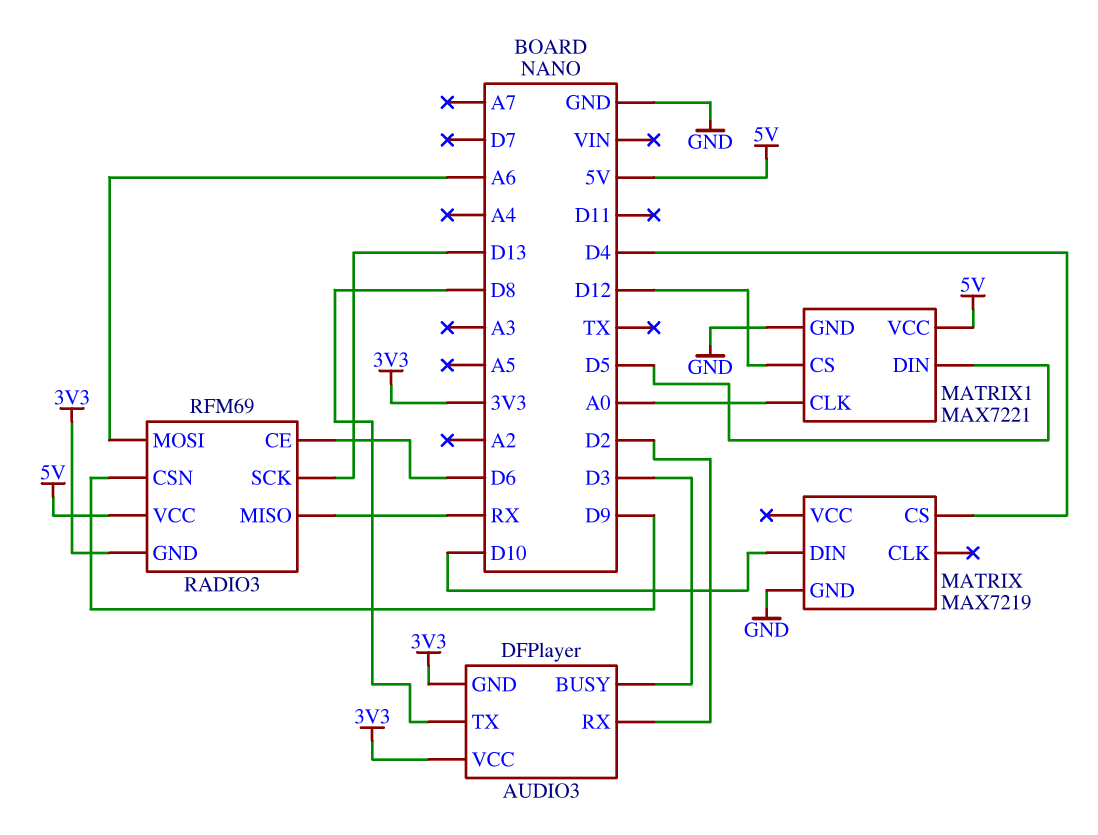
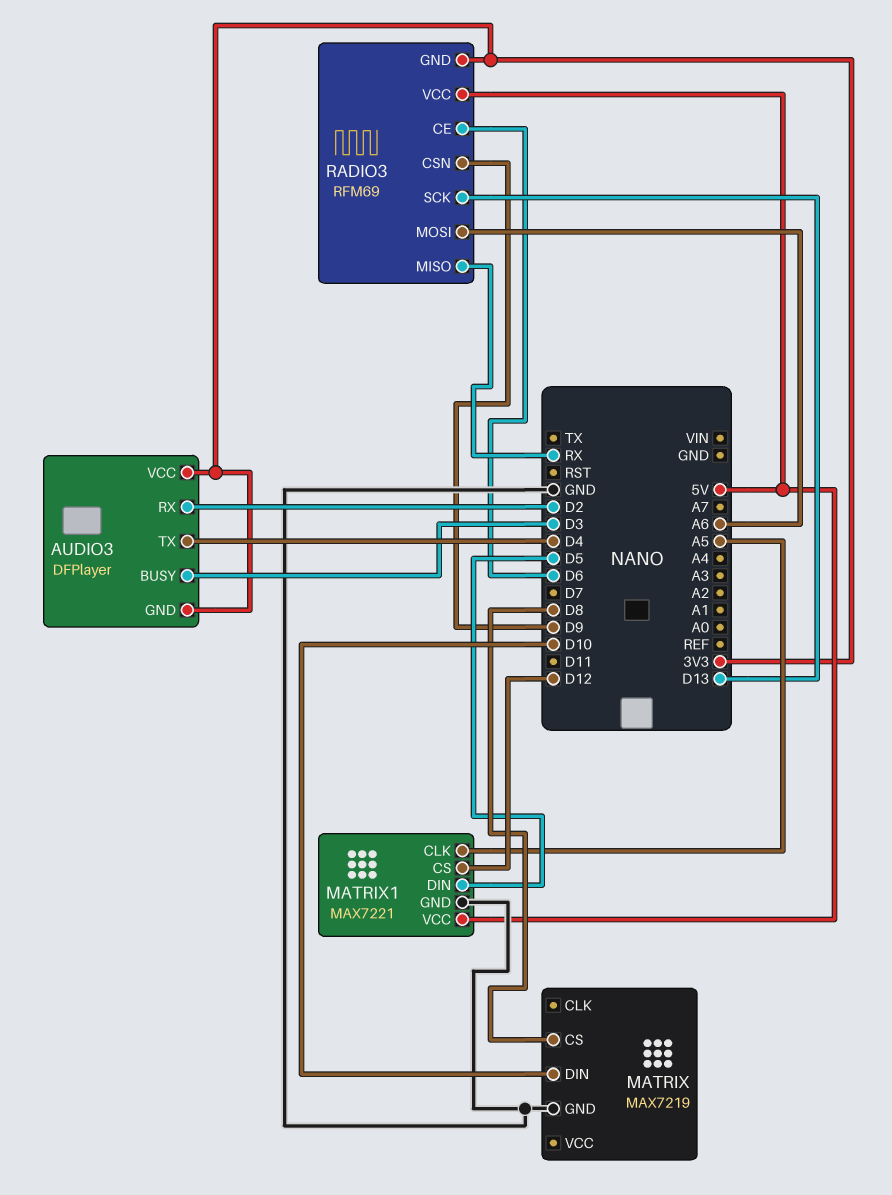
AUDIO3 pin TX: D8 -> D4
MATRIX pin CS: D4 -> D8
MATRIX1 pin CLK: A0 -> A5

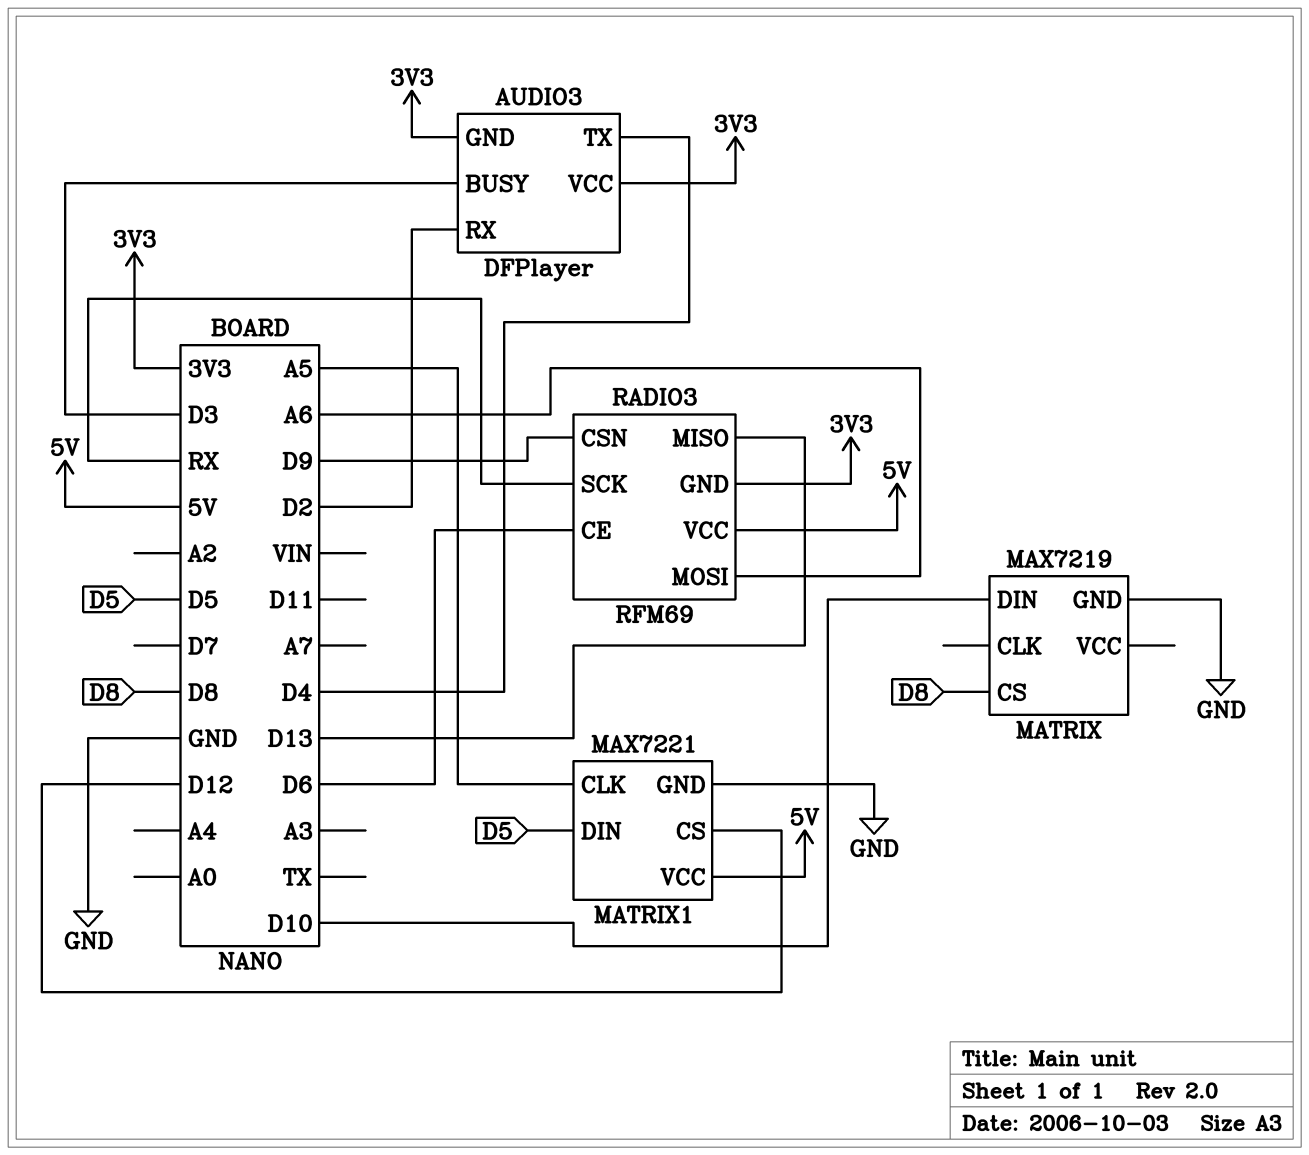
RADIO3 pin MISO: RX -> D13
RADIO3 pin SCK: D13 -> RX

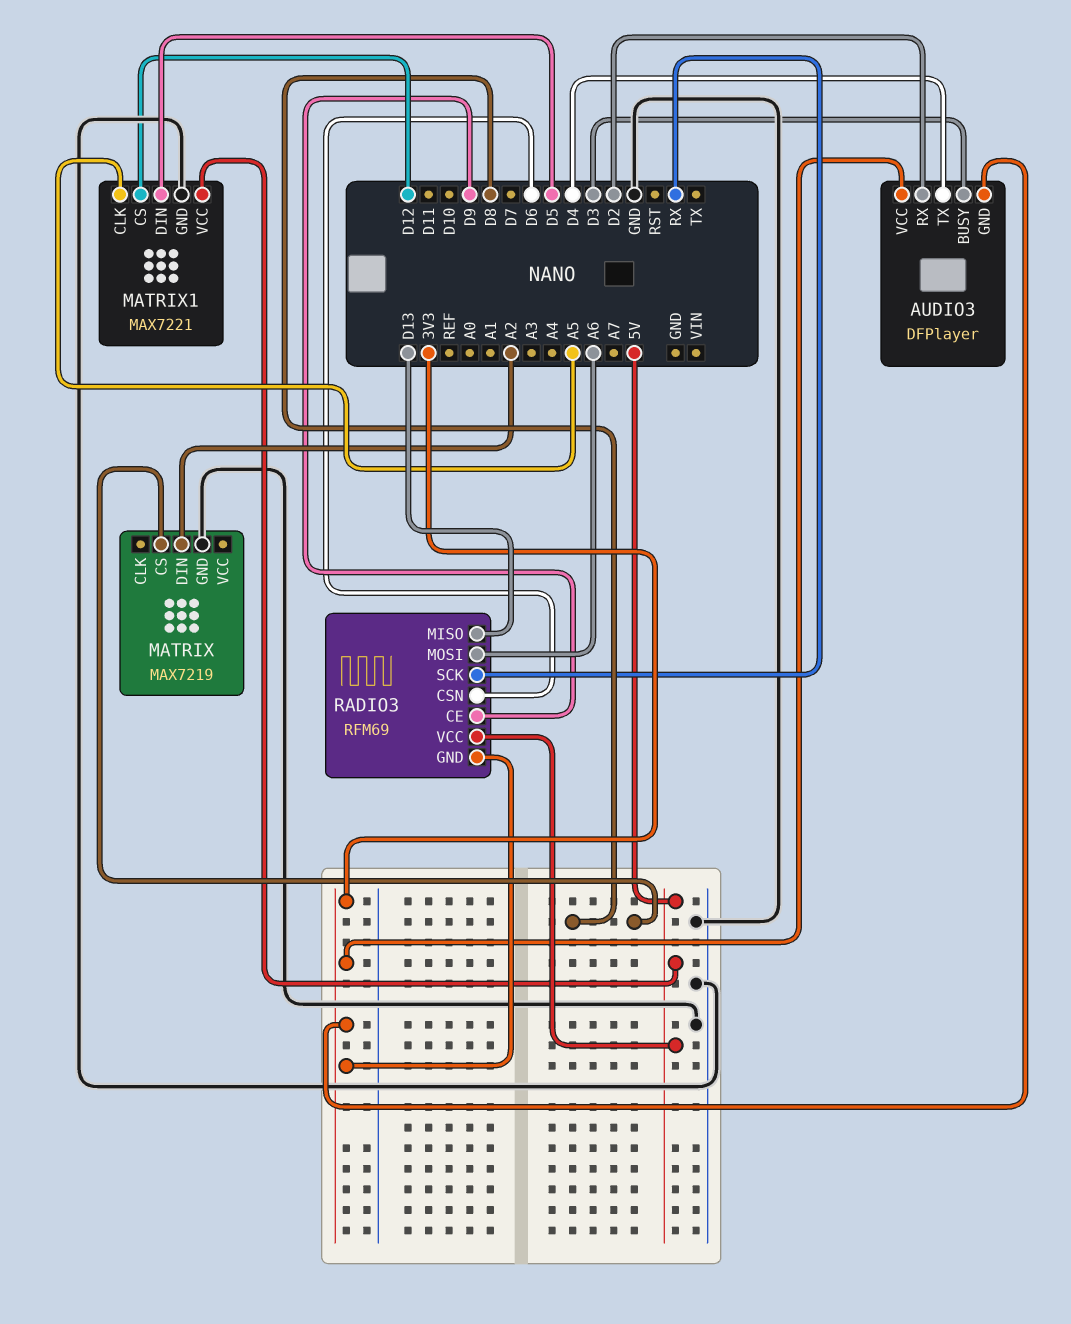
MATRIX pin DIN: D10 -> A2
RADIO3 pin CE: D6 -> D9
RADIO3 pin CSN: D9 -> D6

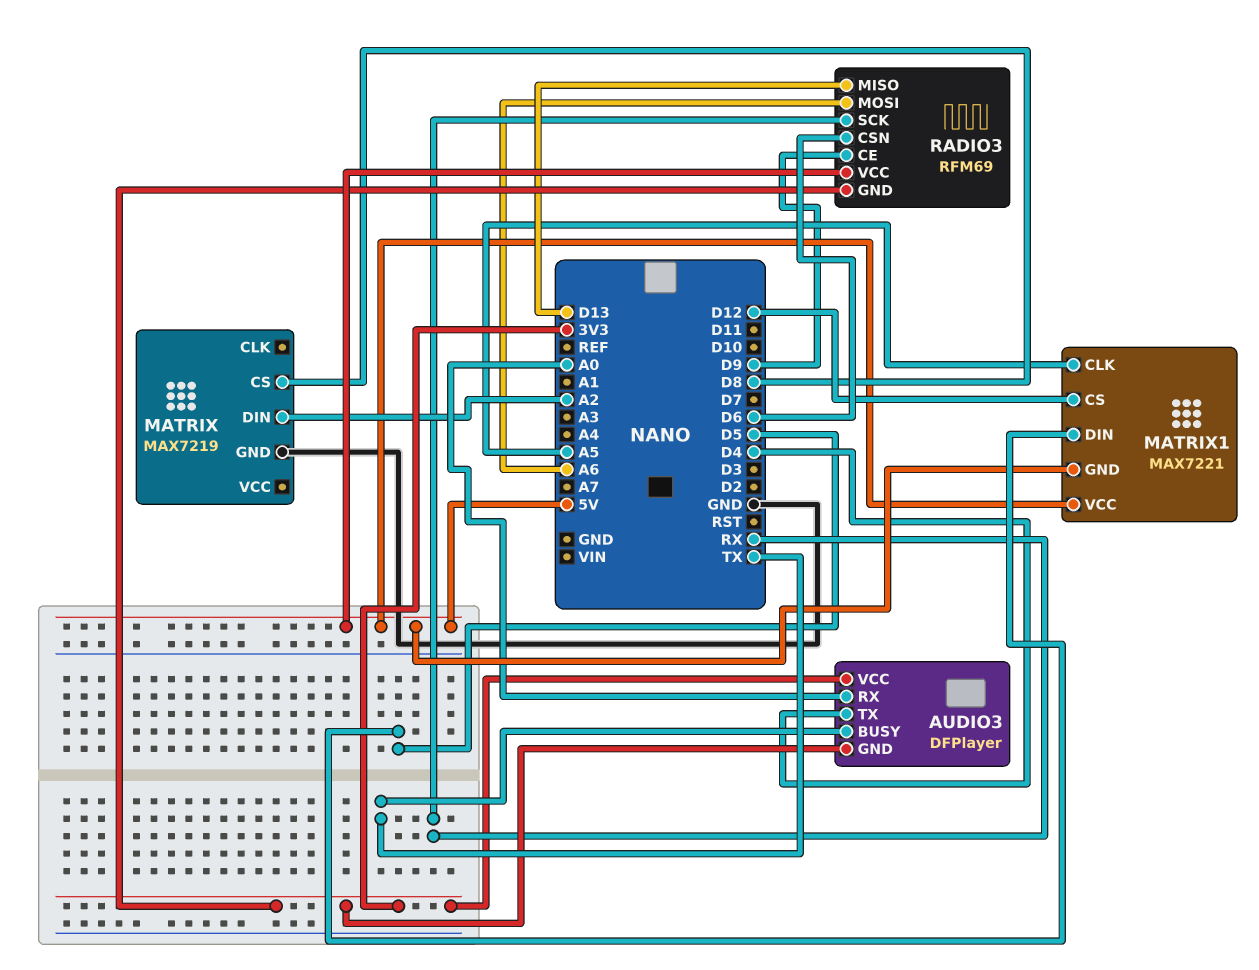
AUDIO3 pin BUSY: D3 -> TX
AUDIO3 pin RX: D2 -> A0
MATRIX1 pin GND: GND -> 5V

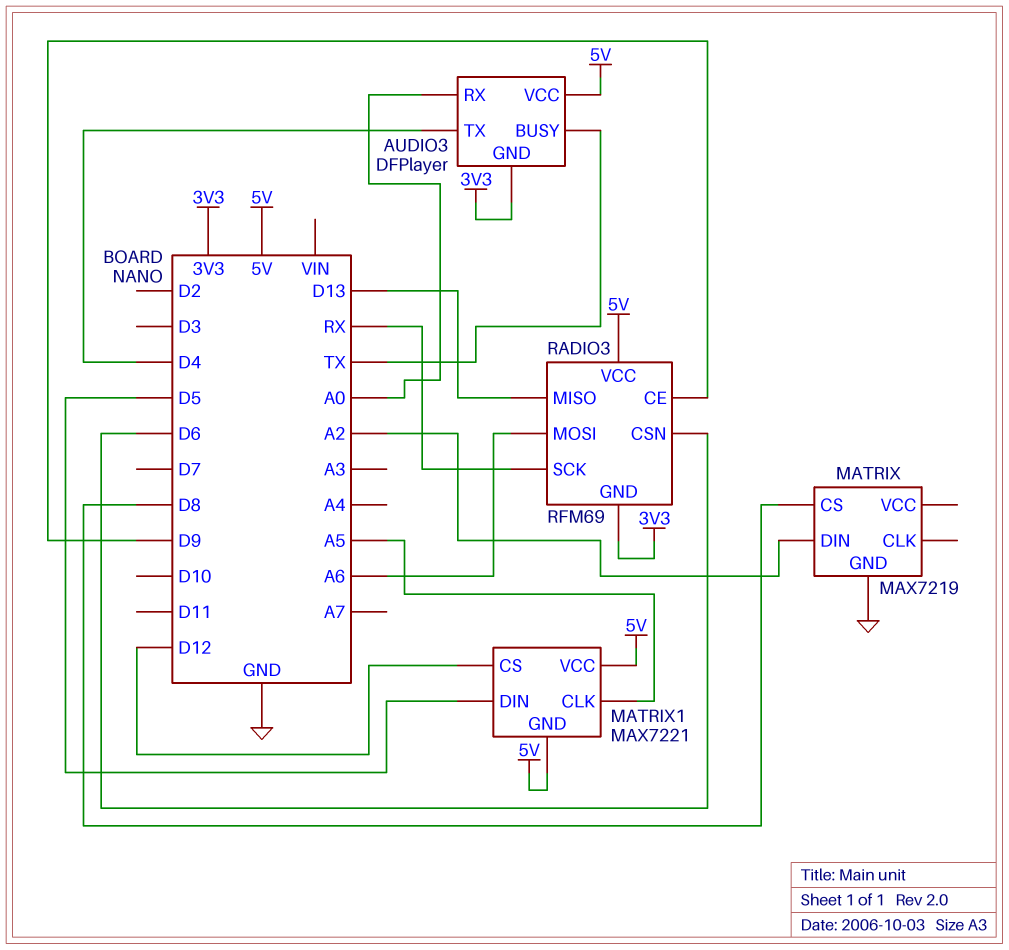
AUDIO3 pin VCC: 3V3 -> 5V

